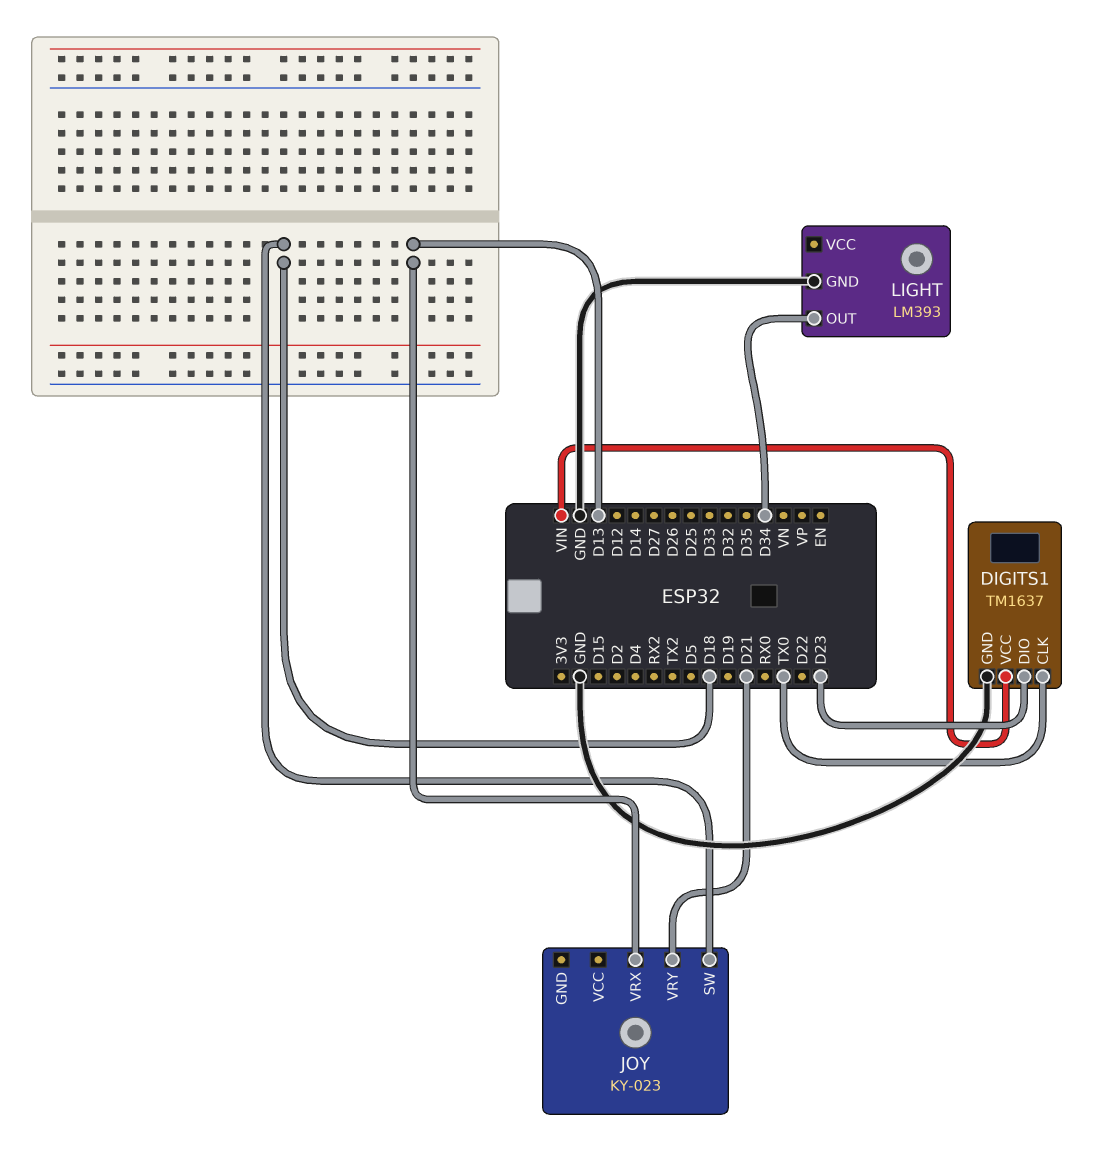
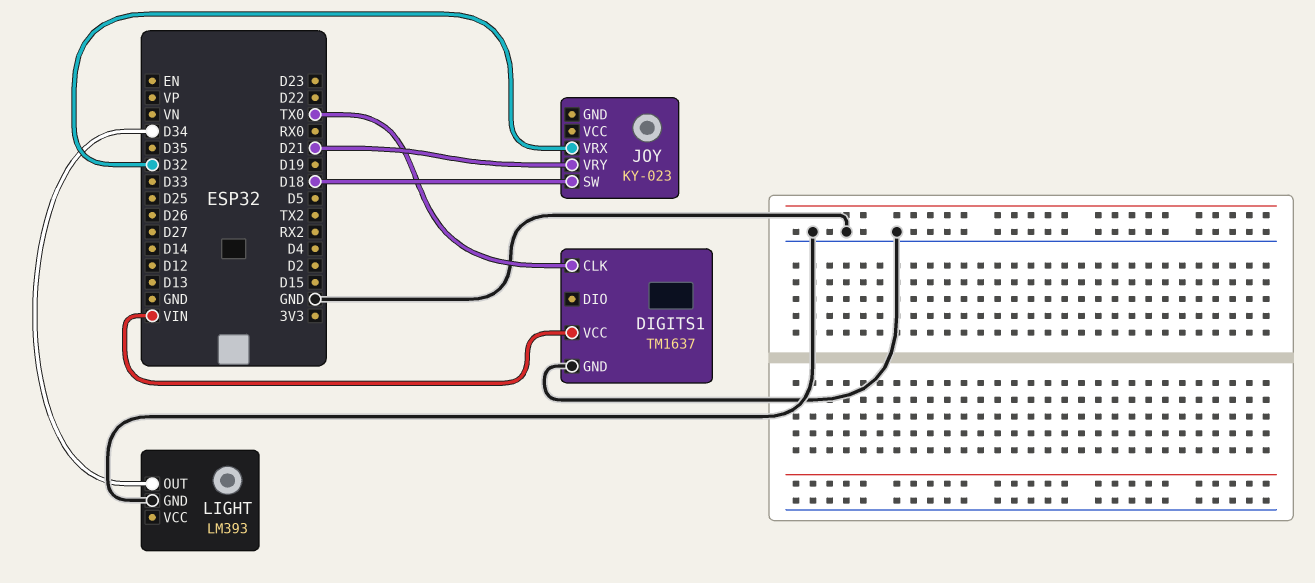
DIGITS1 pin DIO: D23 -> none
JOY pin VRX: D13 -> D32

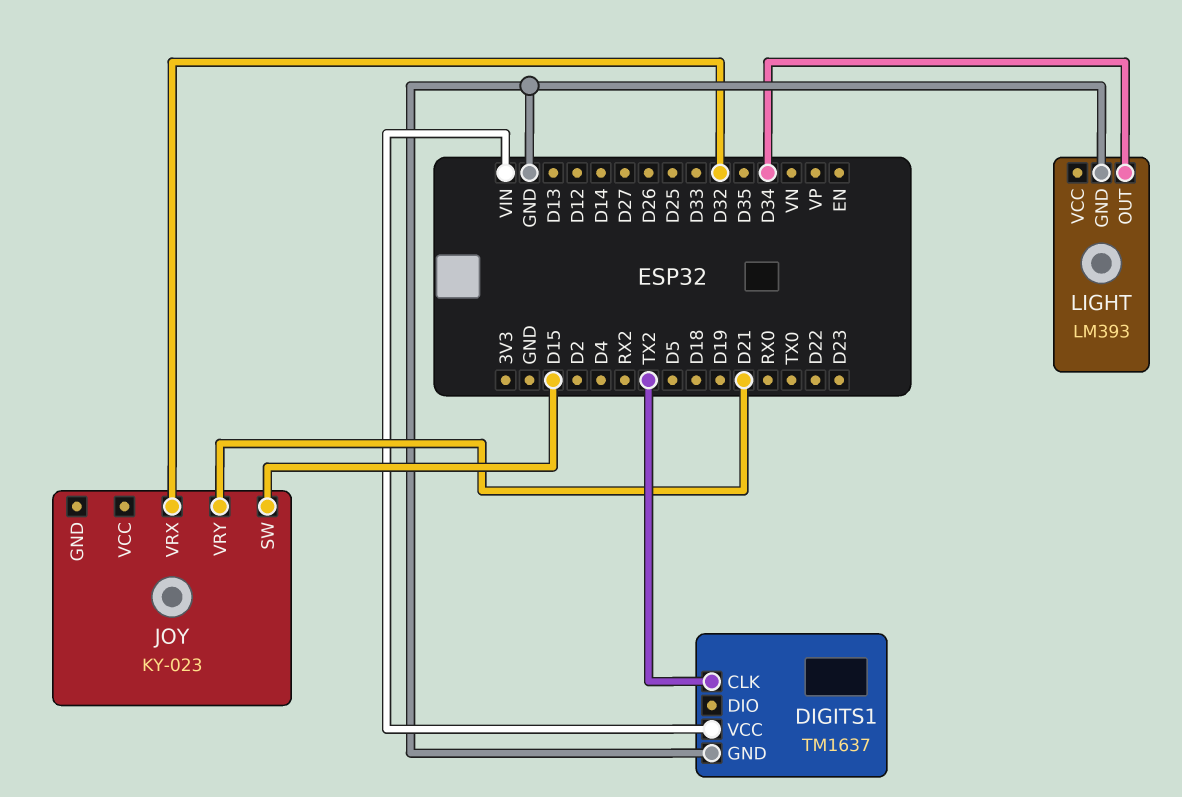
DIGITS1 pin CLK: TX0 -> TX2
JOY pin SW: D18 -> D15

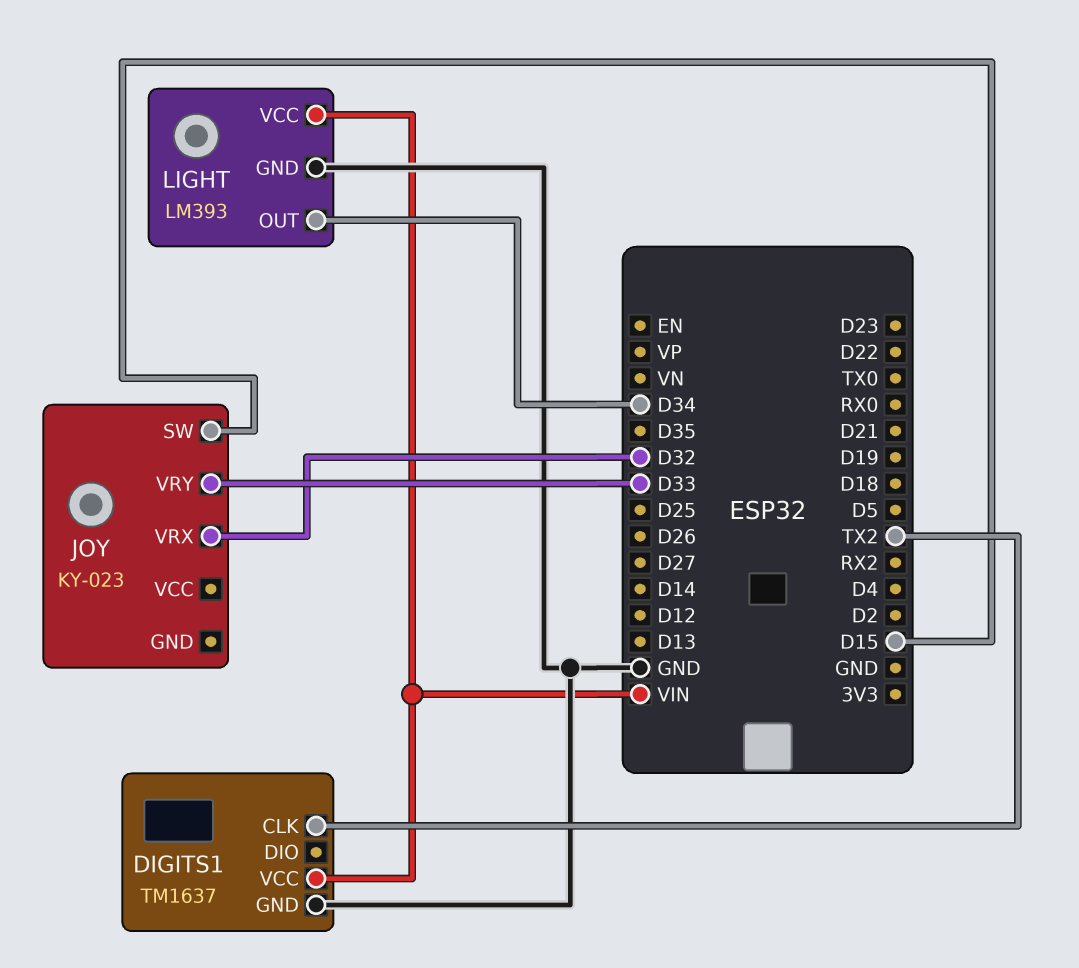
JOY pin VRY: D21 -> D33
LIGHT pin VCC: none -> VIN

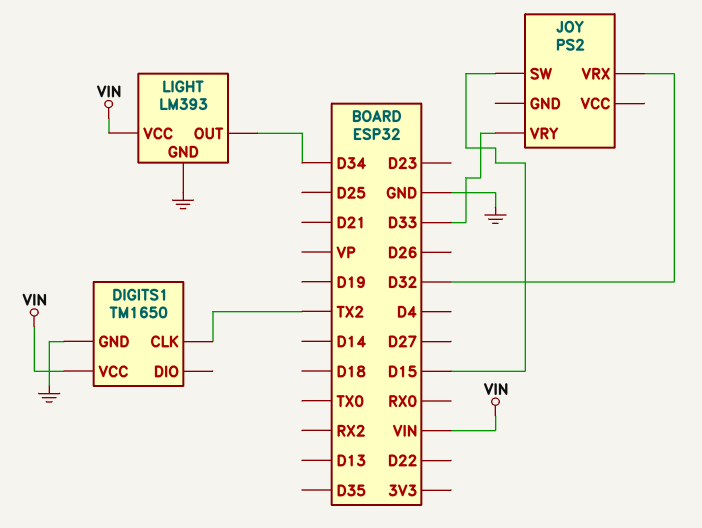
DIGITS1: TM1637 -> TM1650
JOY: KY-023 -> PS2

